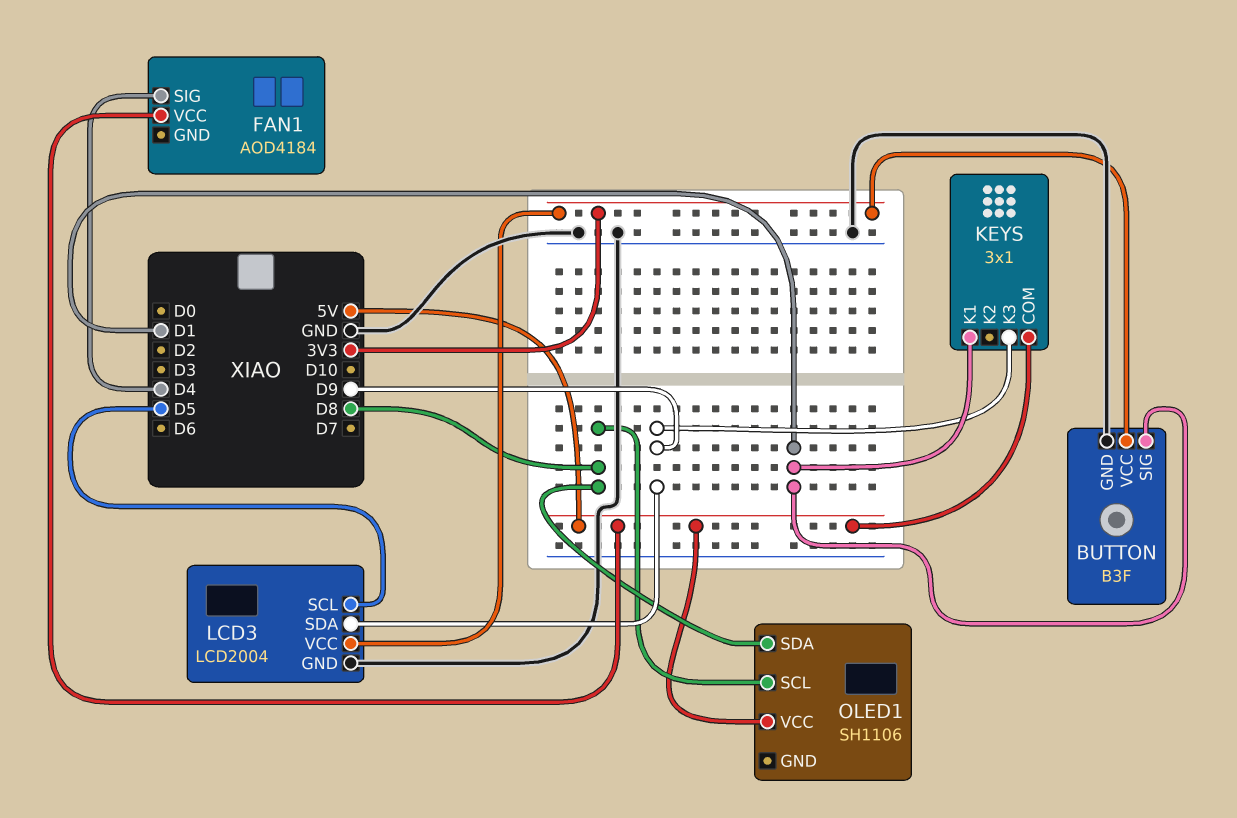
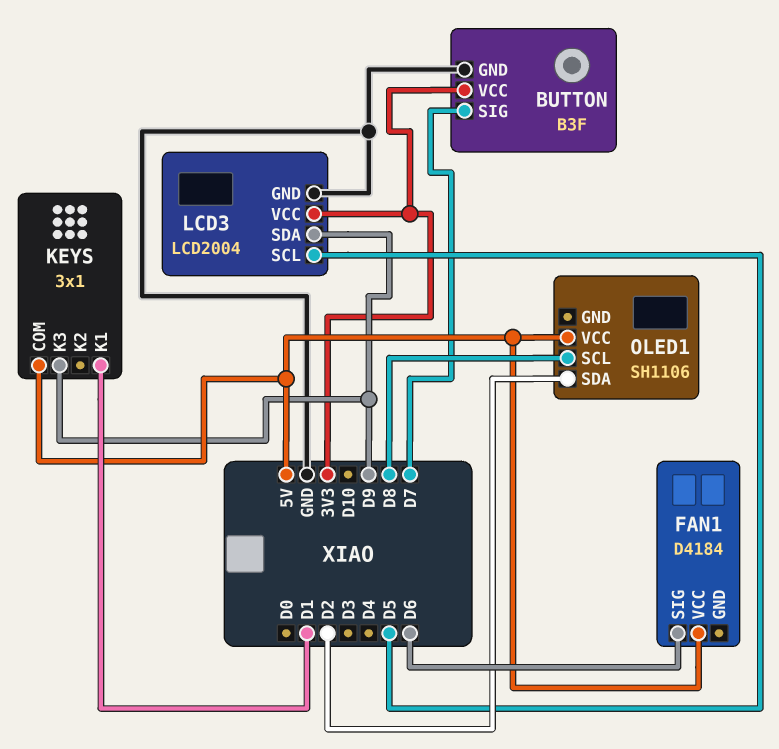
BUTTON pin SIG: D1 -> D7
FAN1: AOD4184 -> D4184
FAN1 pin SIG: D4 -> D6
OLED1 pin SDA: D8 -> D2

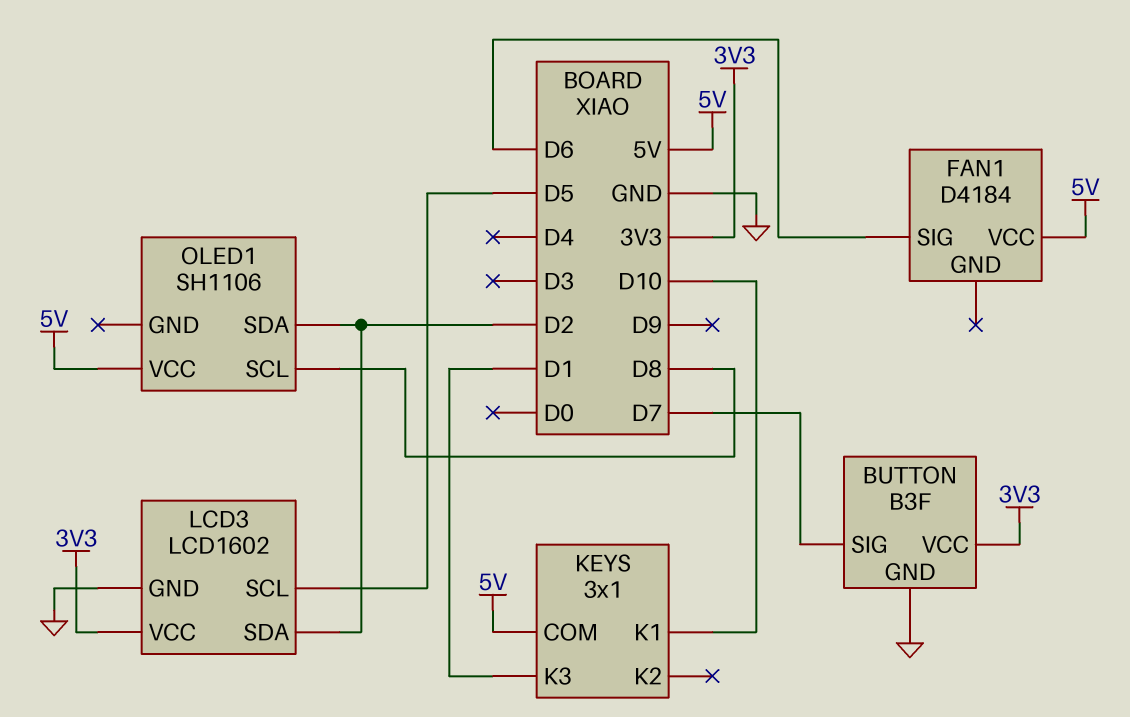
KEYS pin K1: D1 -> D10
KEYS pin K3: D9 -> D1
LCD3: LCD2004 -> LCD1602
LCD3 pin SDA: D9 -> D2

